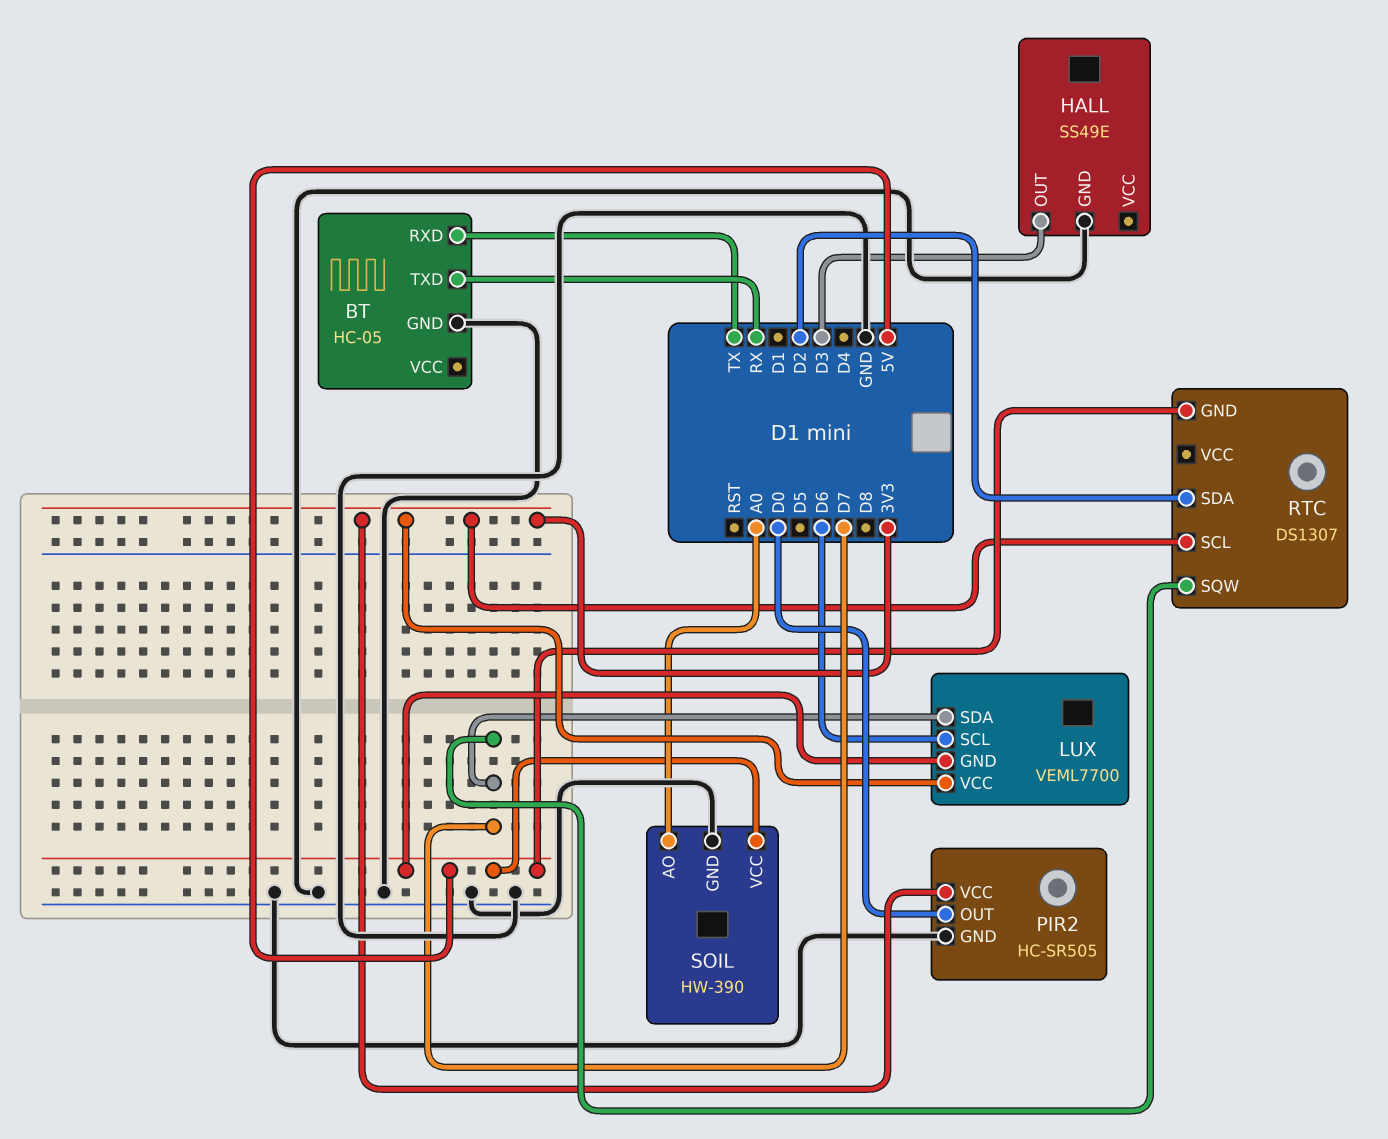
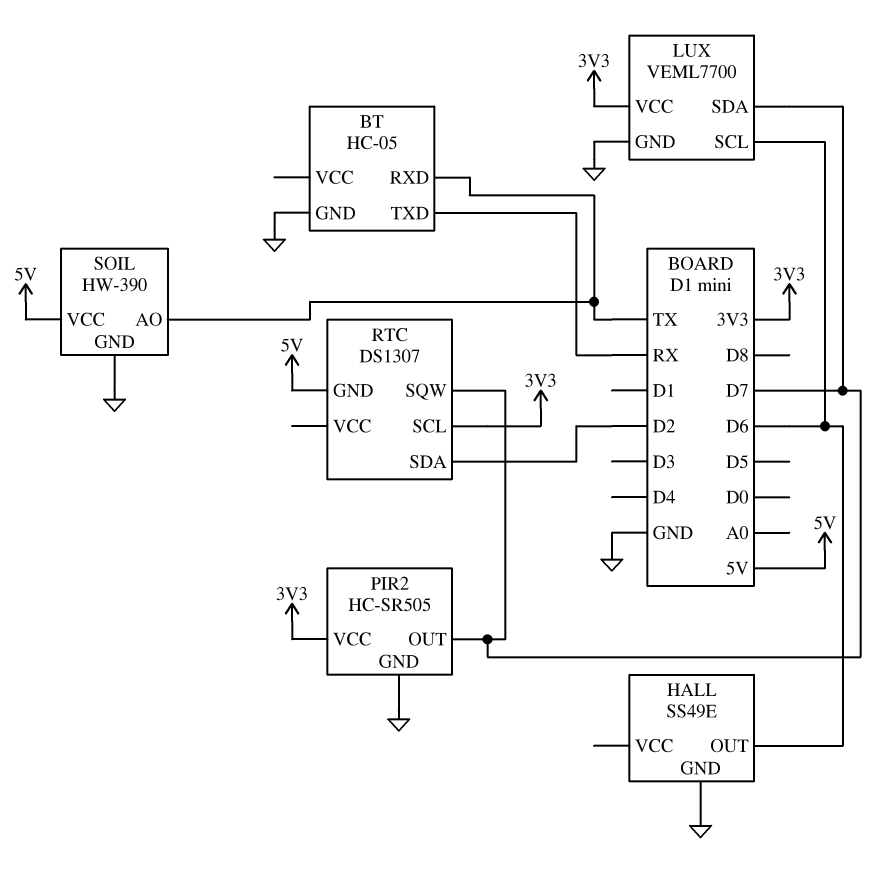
HALL pin OUT: D3 -> D6
LUX pin GND: 5V -> GND
PIR2 pin OUT: D0 -> D7
SOIL pin AO: A0 -> TX

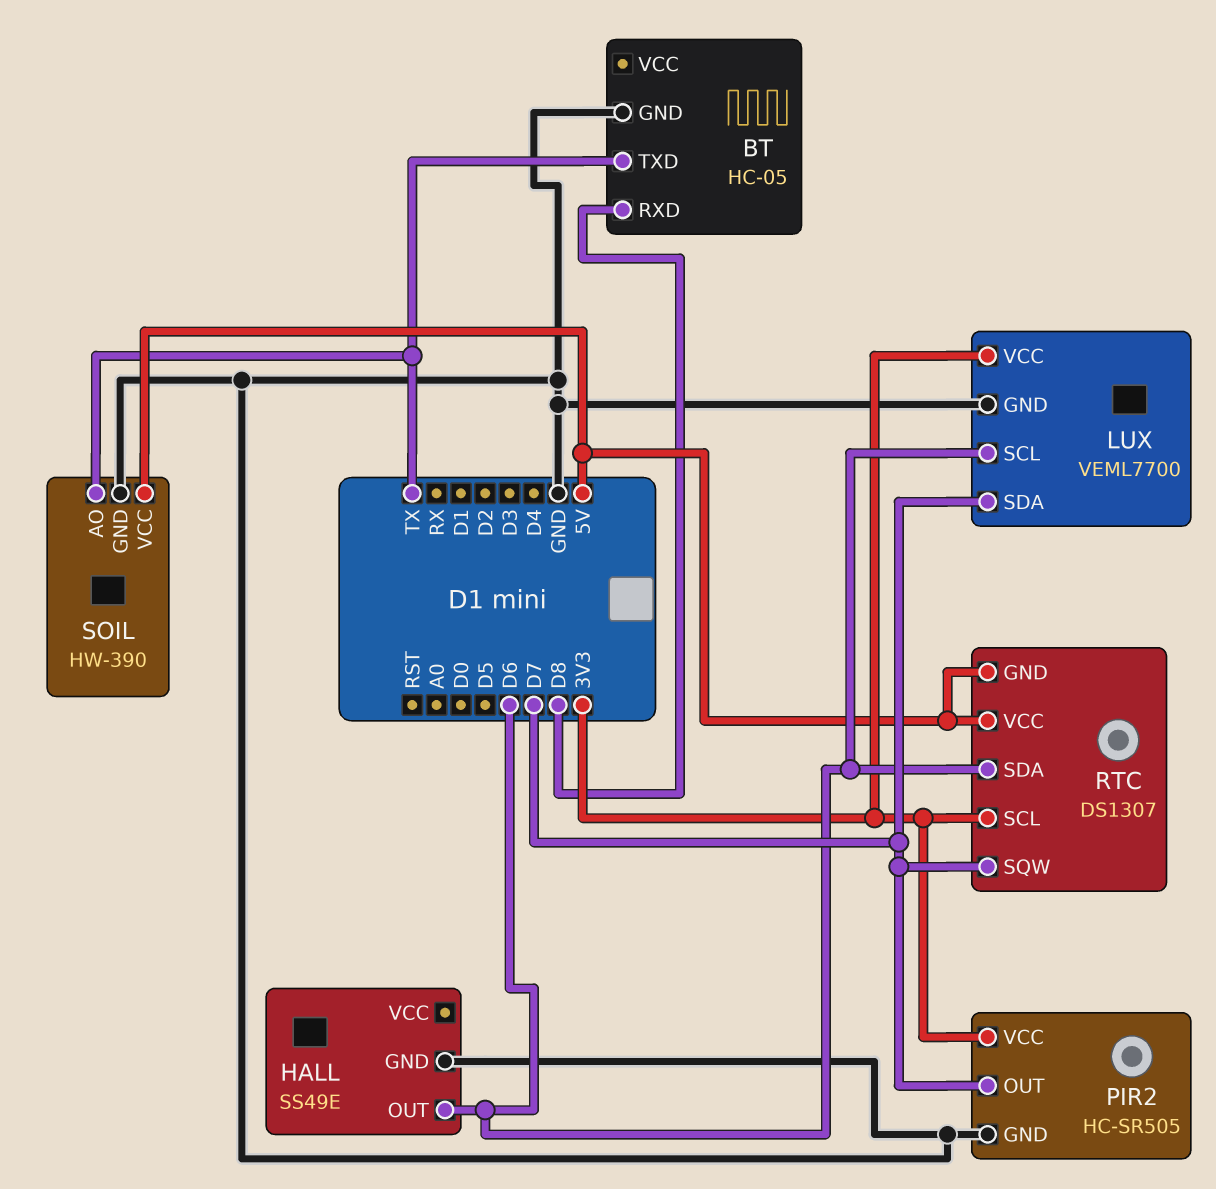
BT pin RXD: TX -> D8
BT pin TXD: RX -> TX
RTC pin SDA: D2 -> D6
RTC pin VCC: none -> 5V

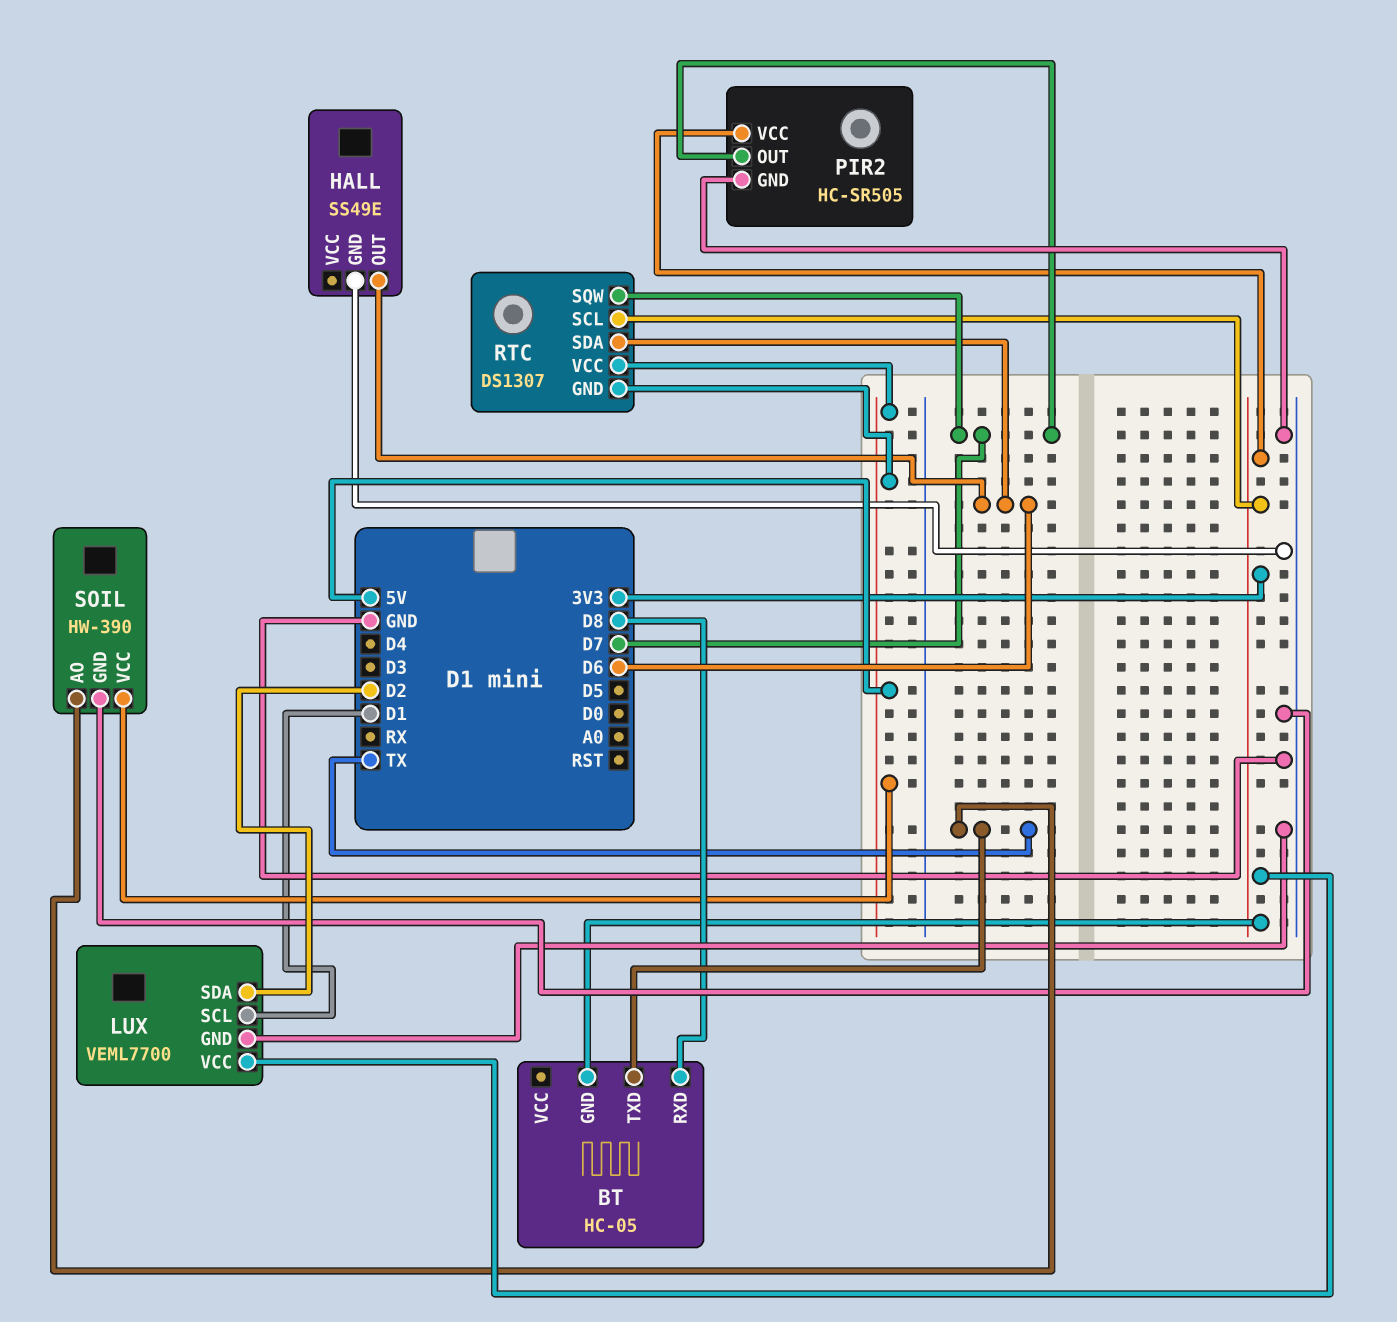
BT pin GND: GND -> 3V3
LUX pin SCL: D6 -> D1
LUX pin SDA: D7 -> D2

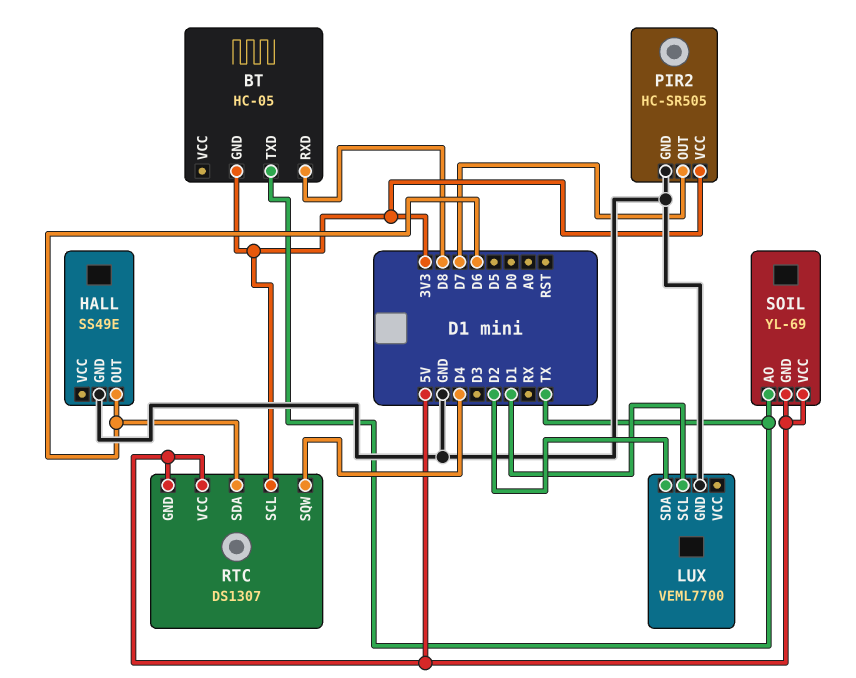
LUX pin VCC: 3V3 -> none
RTC pin SQW: D7 -> D4
SOIL: HW-390 -> YL-69
SOIL pin GND: GND -> 5V

